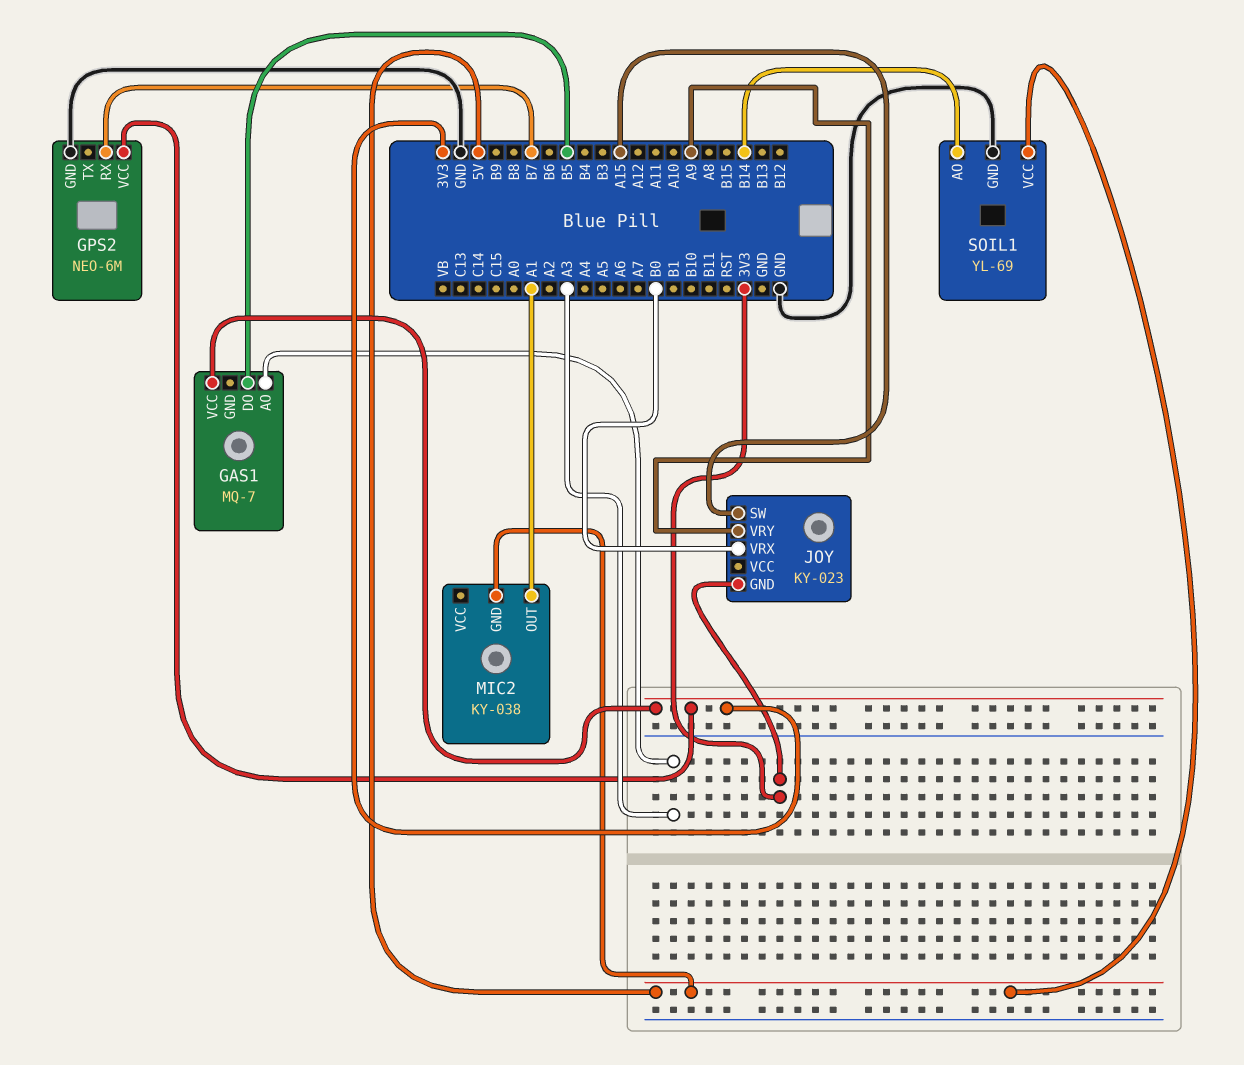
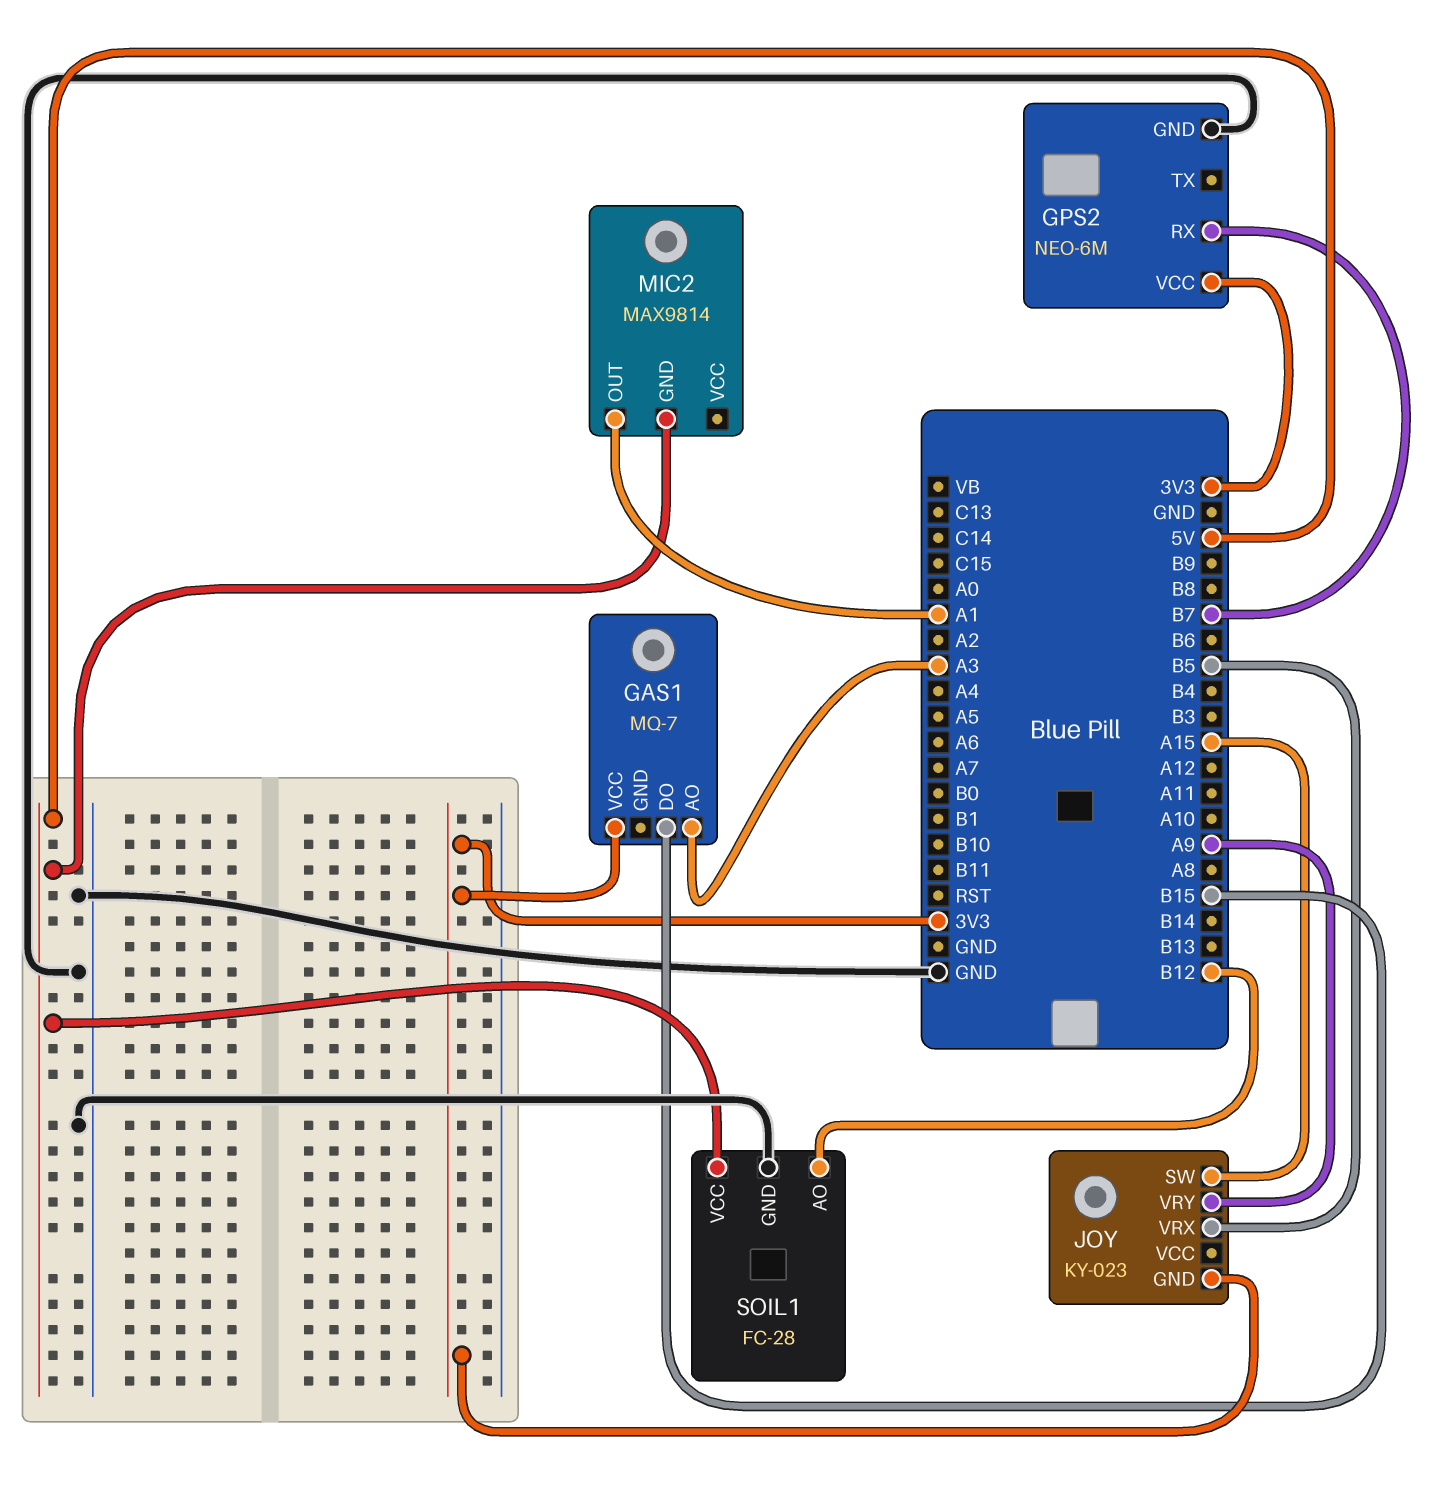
GAS1 pin DO: B5 -> B15
JOY pin VRX: B0 -> B5
MIC2: KY-038 -> MAX9814
SOIL1: YL-69 -> FC-28
SOIL1 pin AO: B14 -> B12

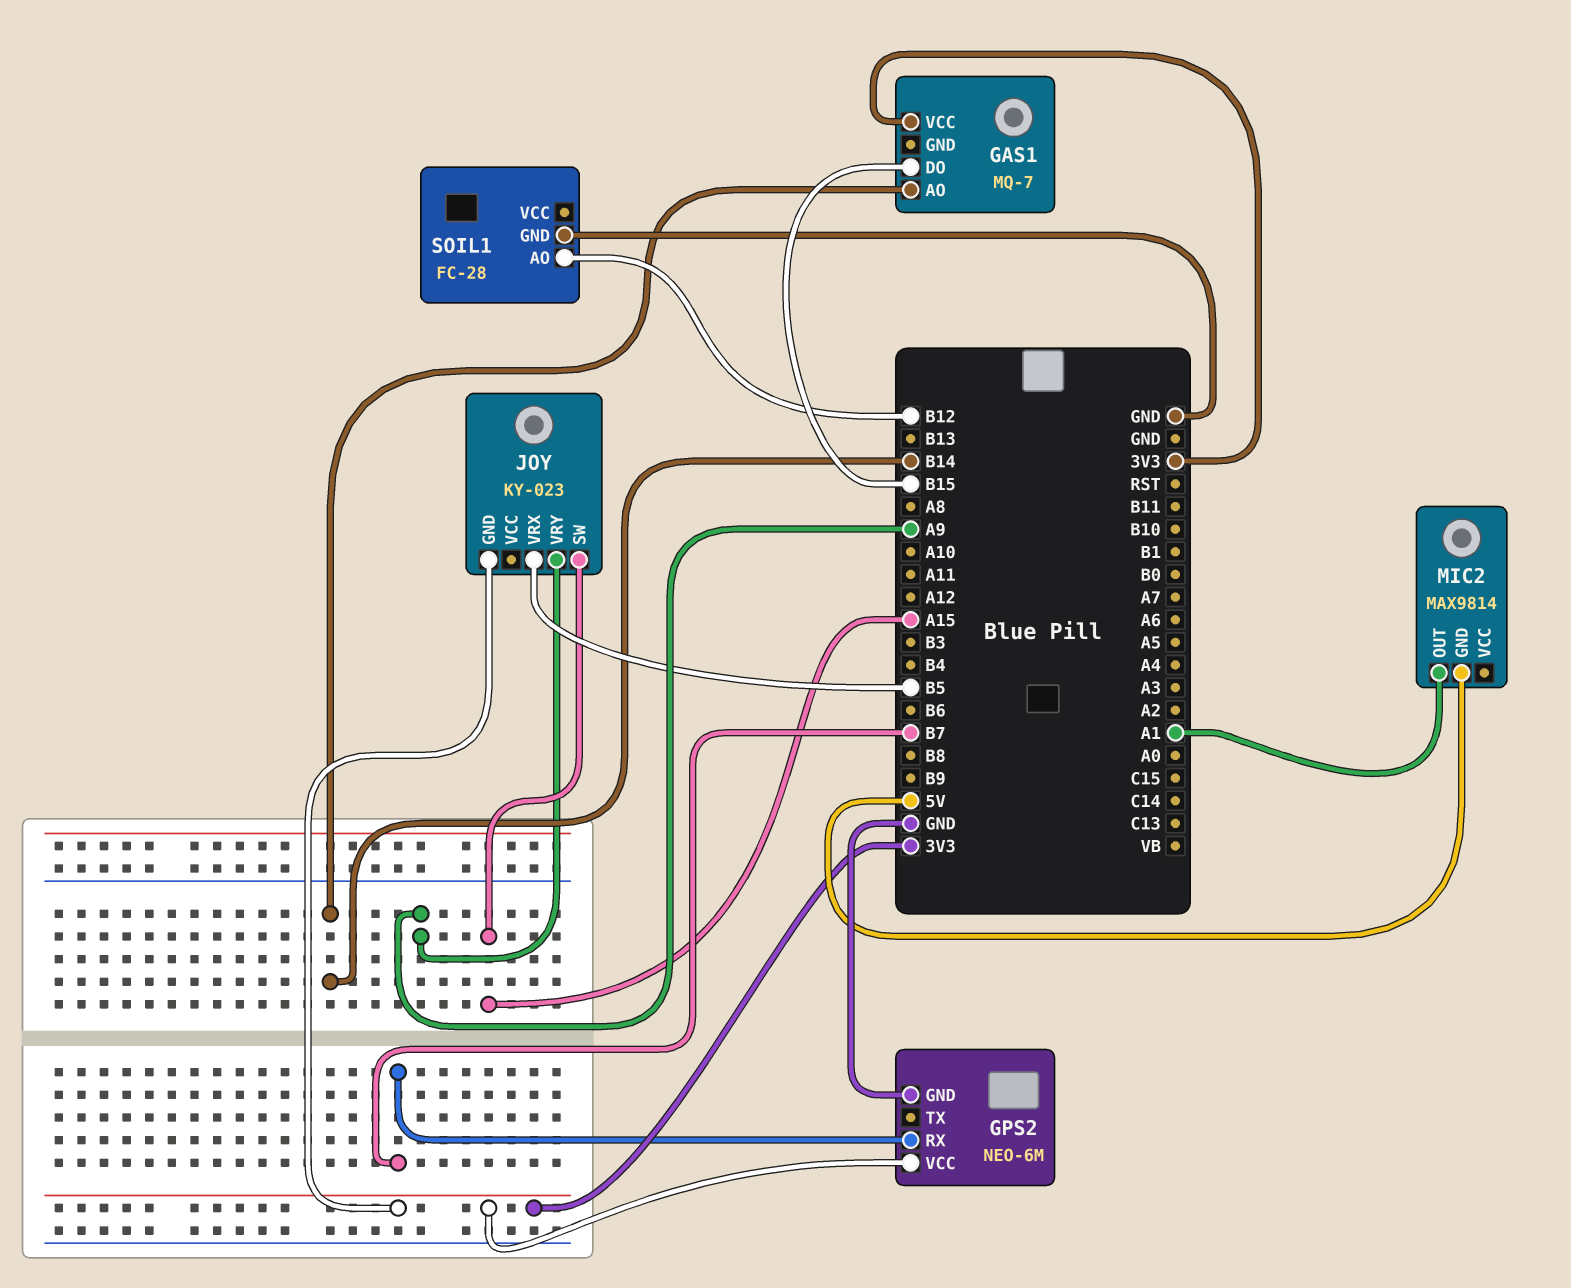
GAS1 pin AO: A3 -> B14
SOIL1 pin VCC: 5V -> none

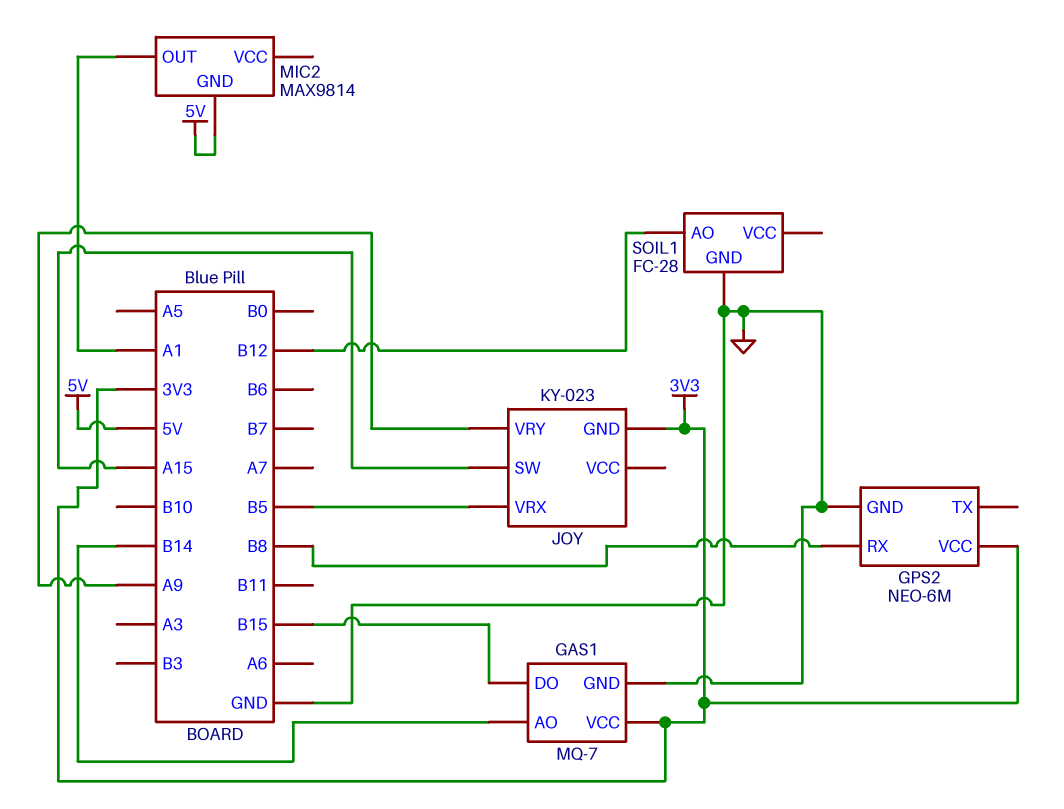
GAS1 pin GND: none -> GND
GPS2 pin RX: B7 -> B8

